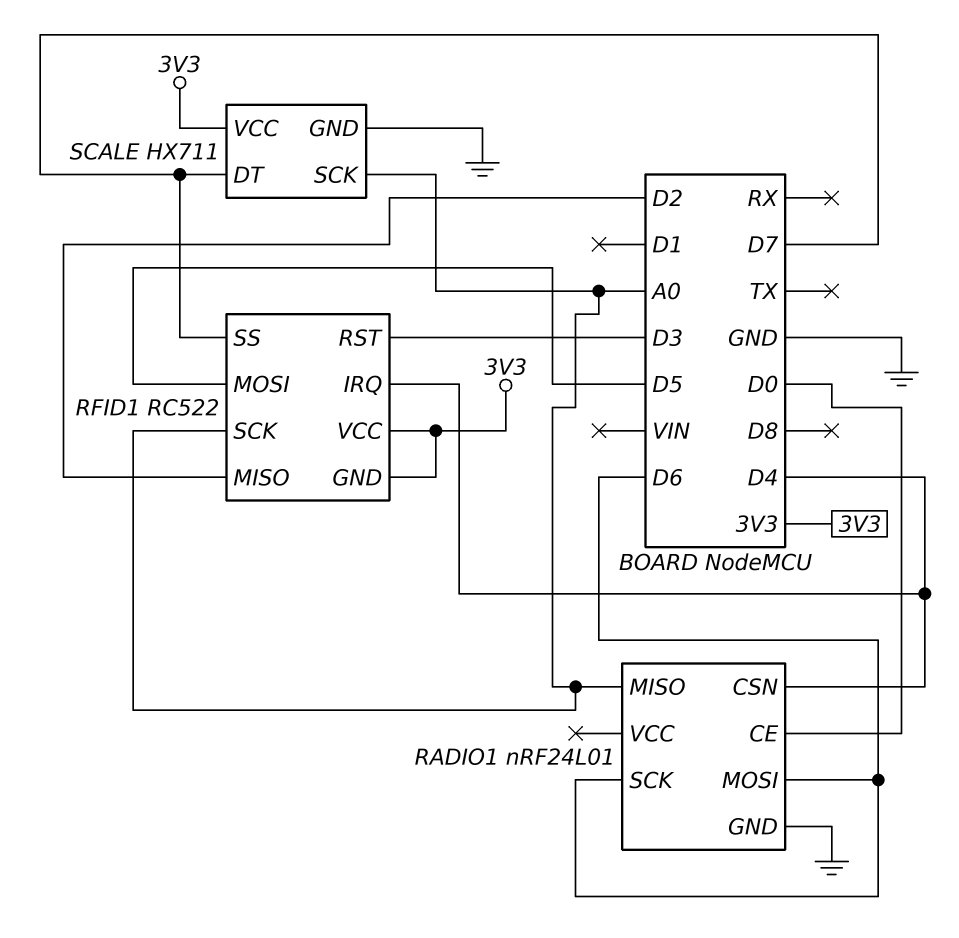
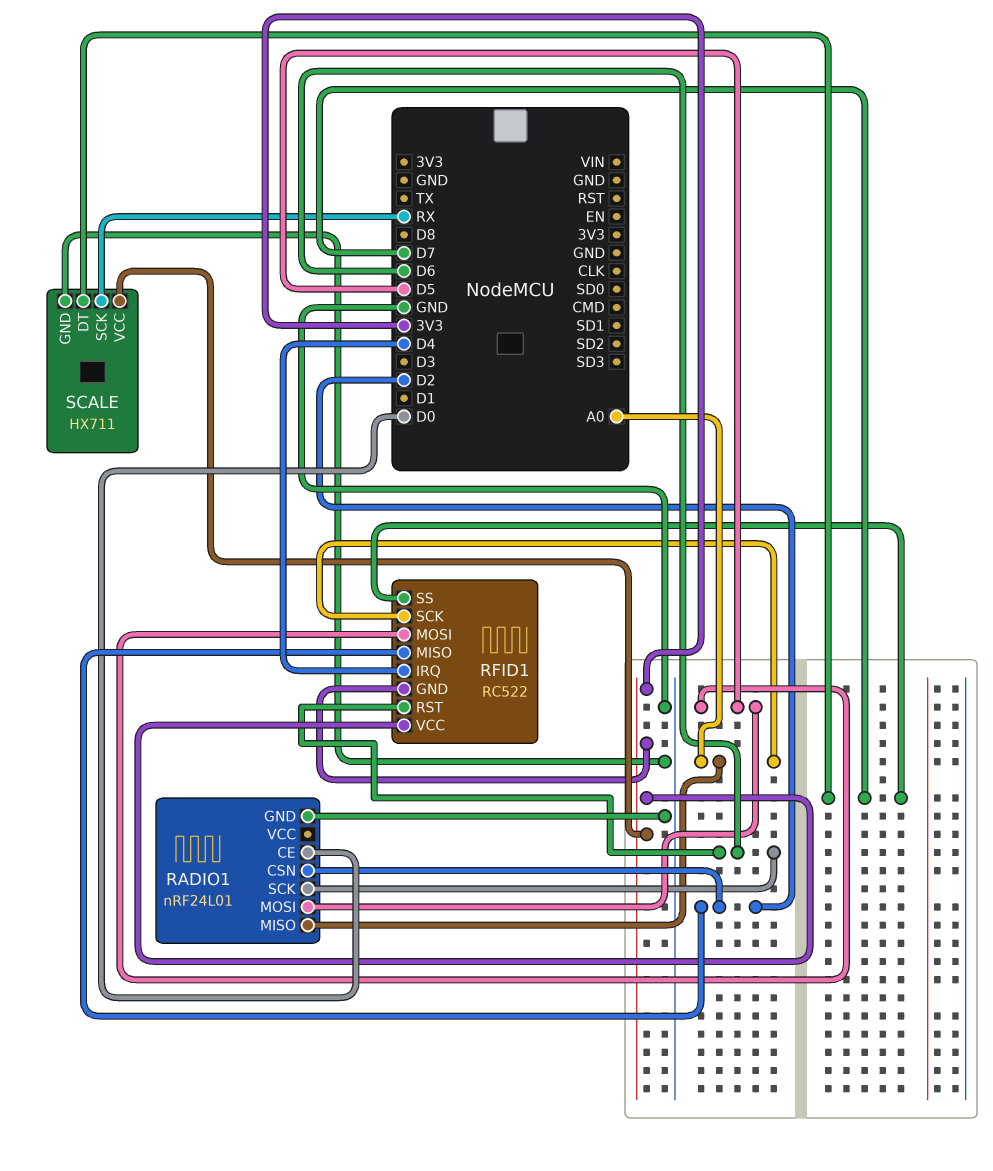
RADIO1 pin CSN: D4 -> D2
RADIO1 pin MOSI: D6 -> D5
RFID1 pin RST: D3 -> D6
SCALE pin SCK: A0 -> RX

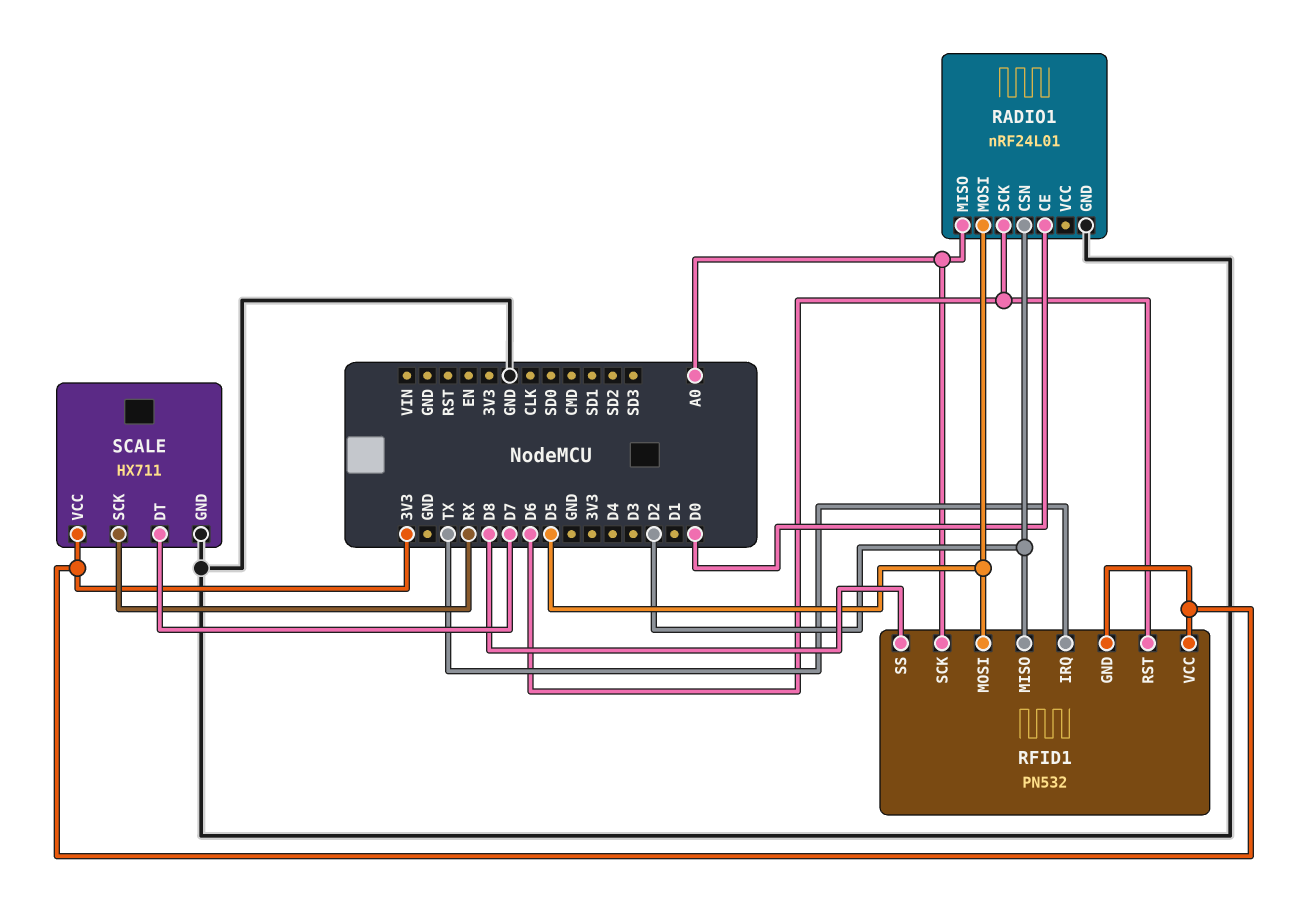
RFID1: RC522 -> PN532
RFID1 pin IRQ: D4 -> TX
RFID1 pin SS: D7 -> D8

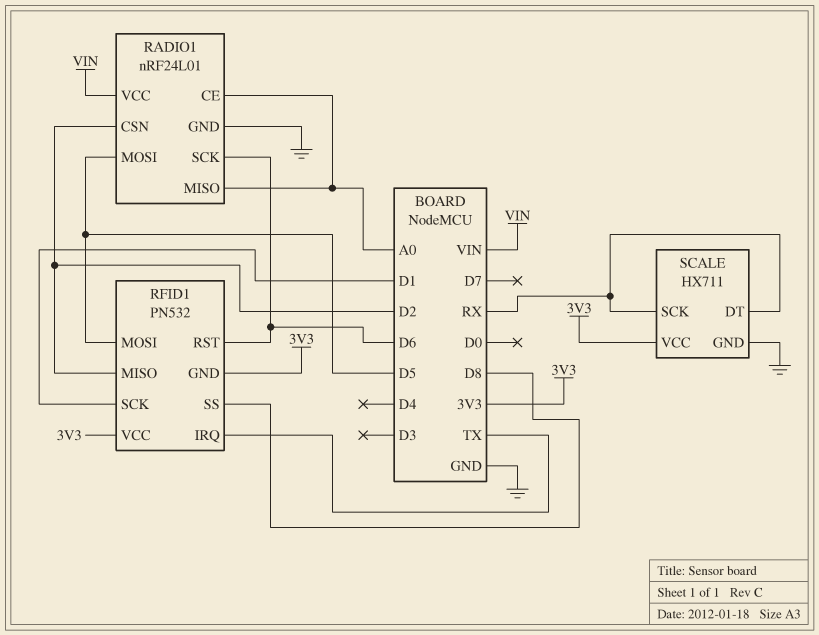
RADIO1 pin CE: D0 -> A0
RADIO1 pin VCC: none -> VIN
RFID1 pin SCK: A0 -> D1
SCALE pin DT: D7 -> RX

